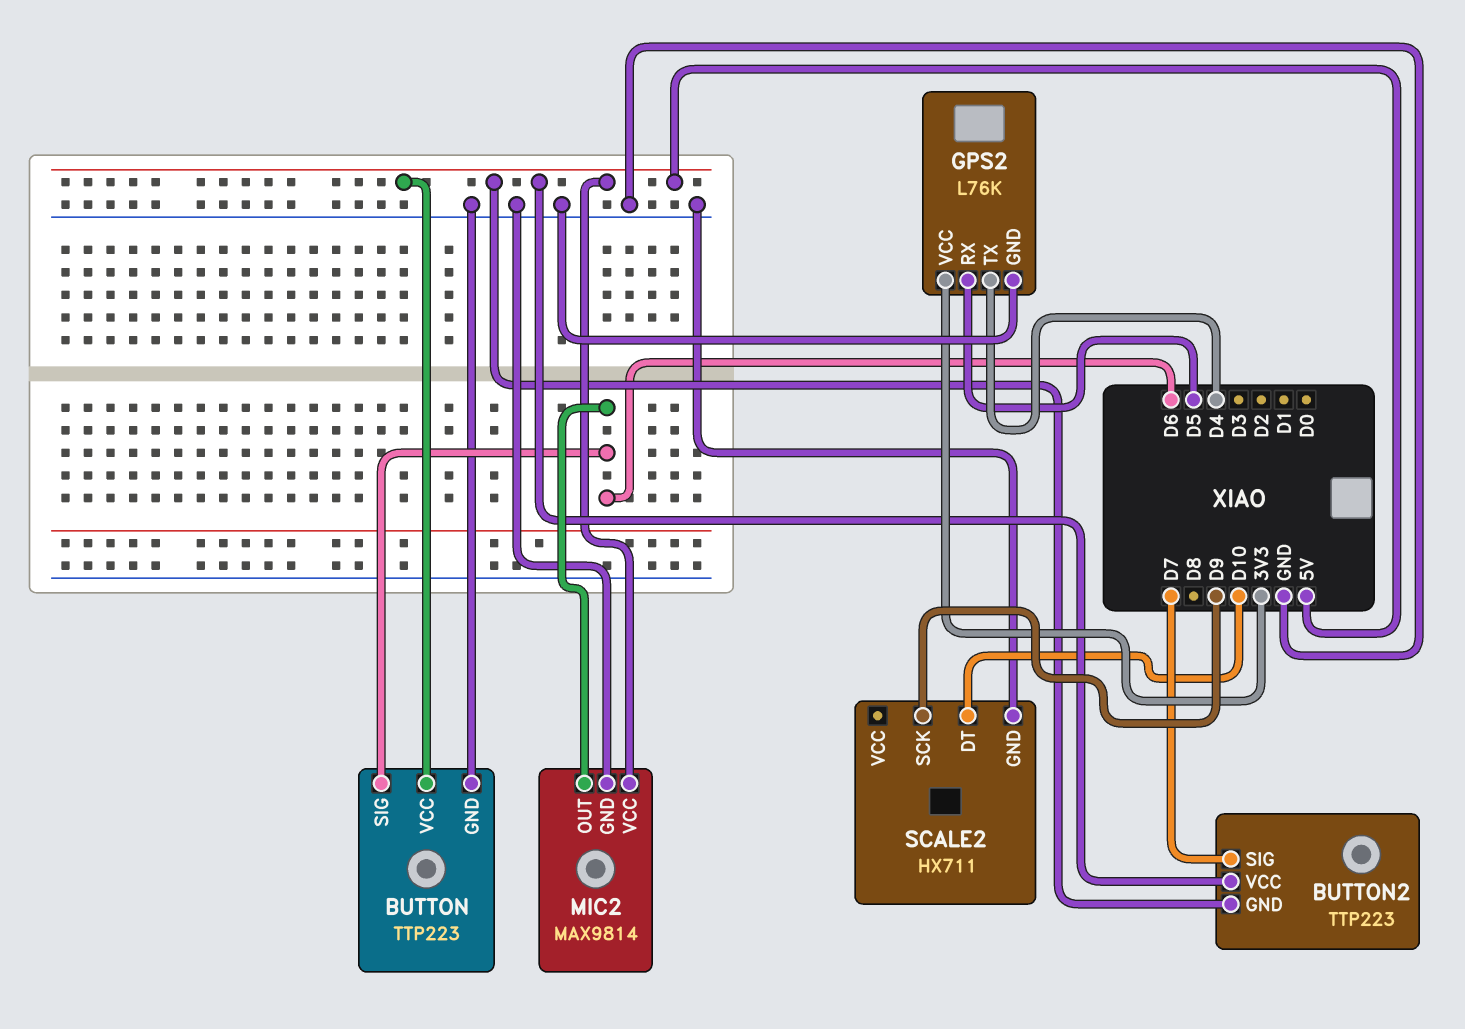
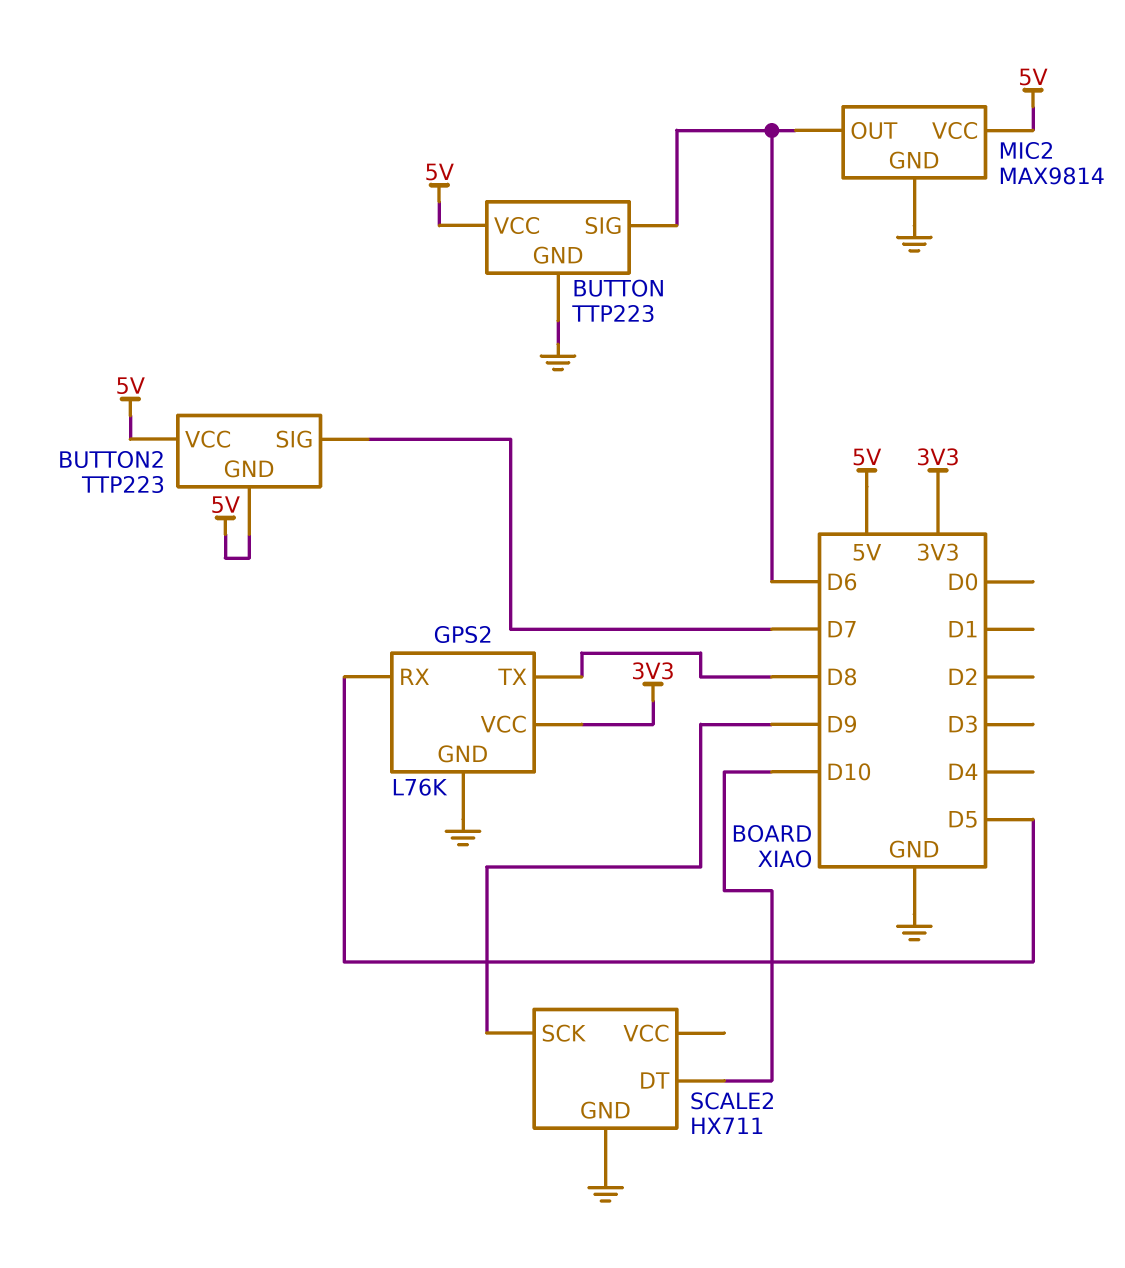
GPS2 pin TX: D4 -> D8

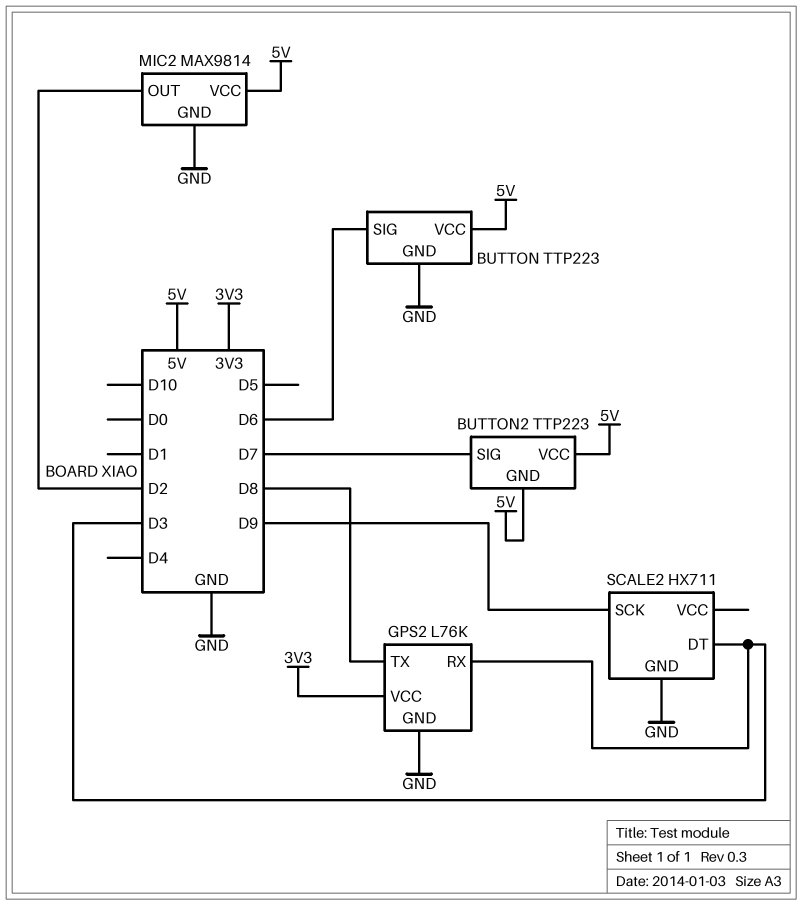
GPS2 pin RX: D5 -> D3
MIC2 pin OUT: D6 -> D2
SCALE2 pin DT: D10 -> D3

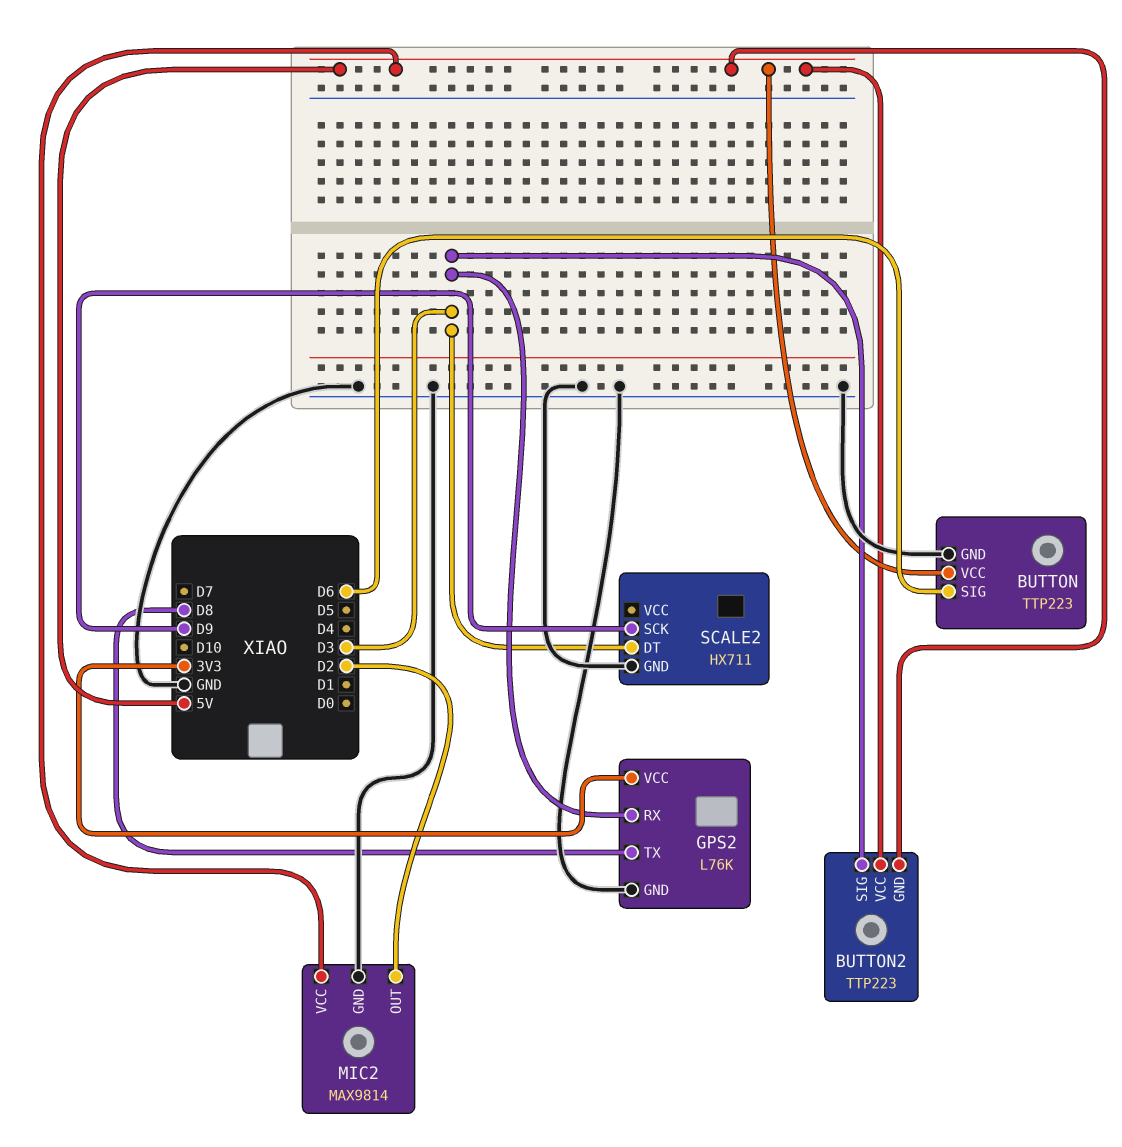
BUTTON2 pin SIG: D7 -> D3

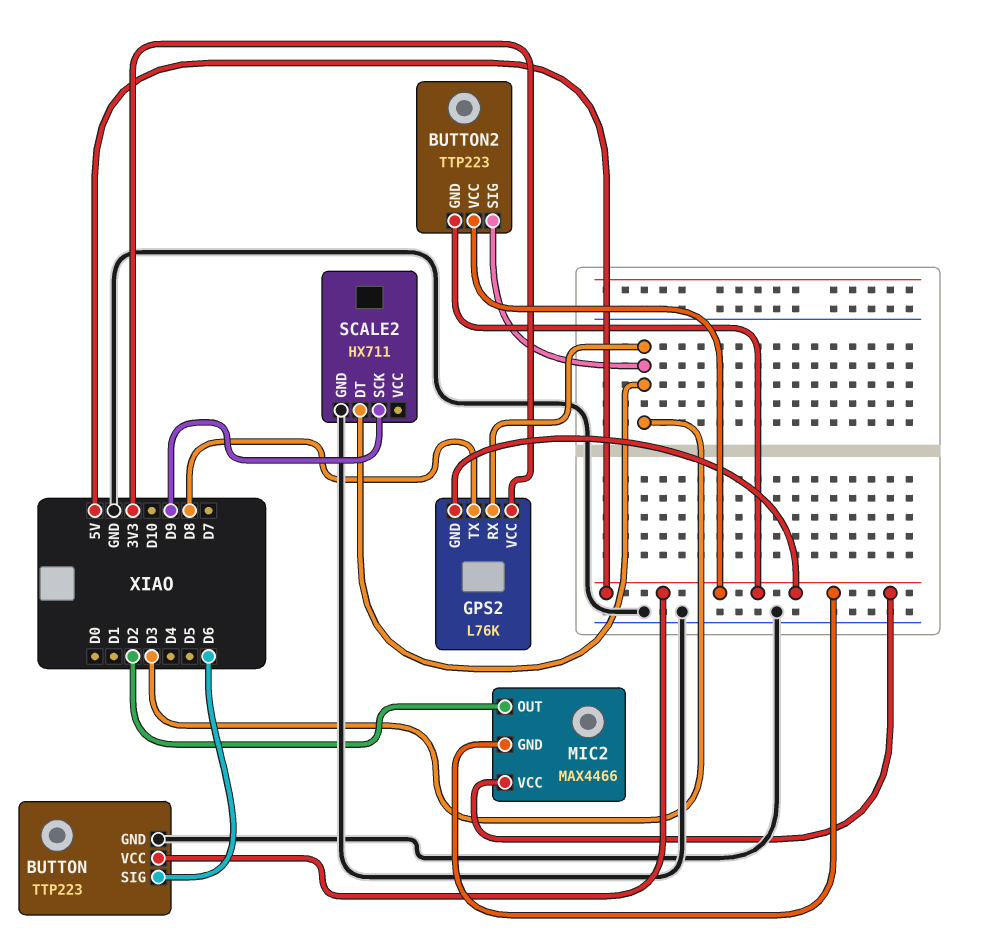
GPS2 pin GND: GND -> 5V
MIC2: MAX9814 -> MAX4466
MIC2 pin GND: GND -> 5V

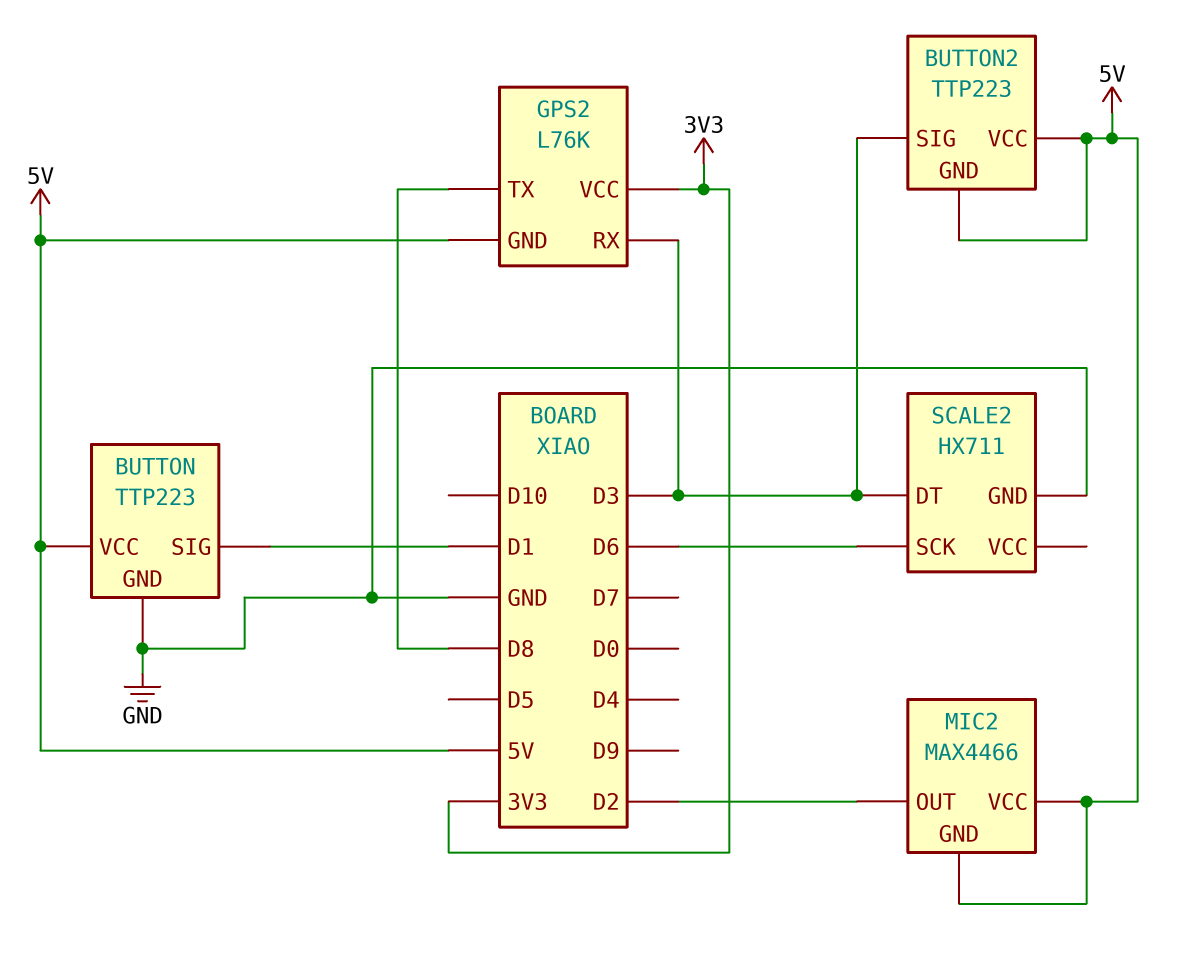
BUTTON pin SIG: D6 -> D1
SCALE2 pin SCK: D9 -> D6

